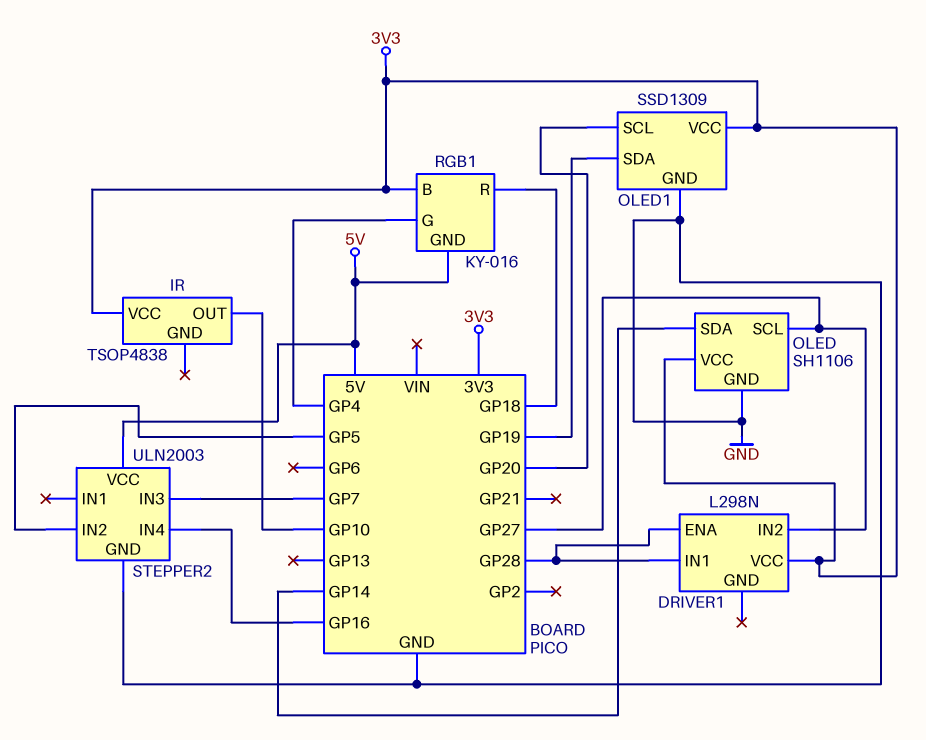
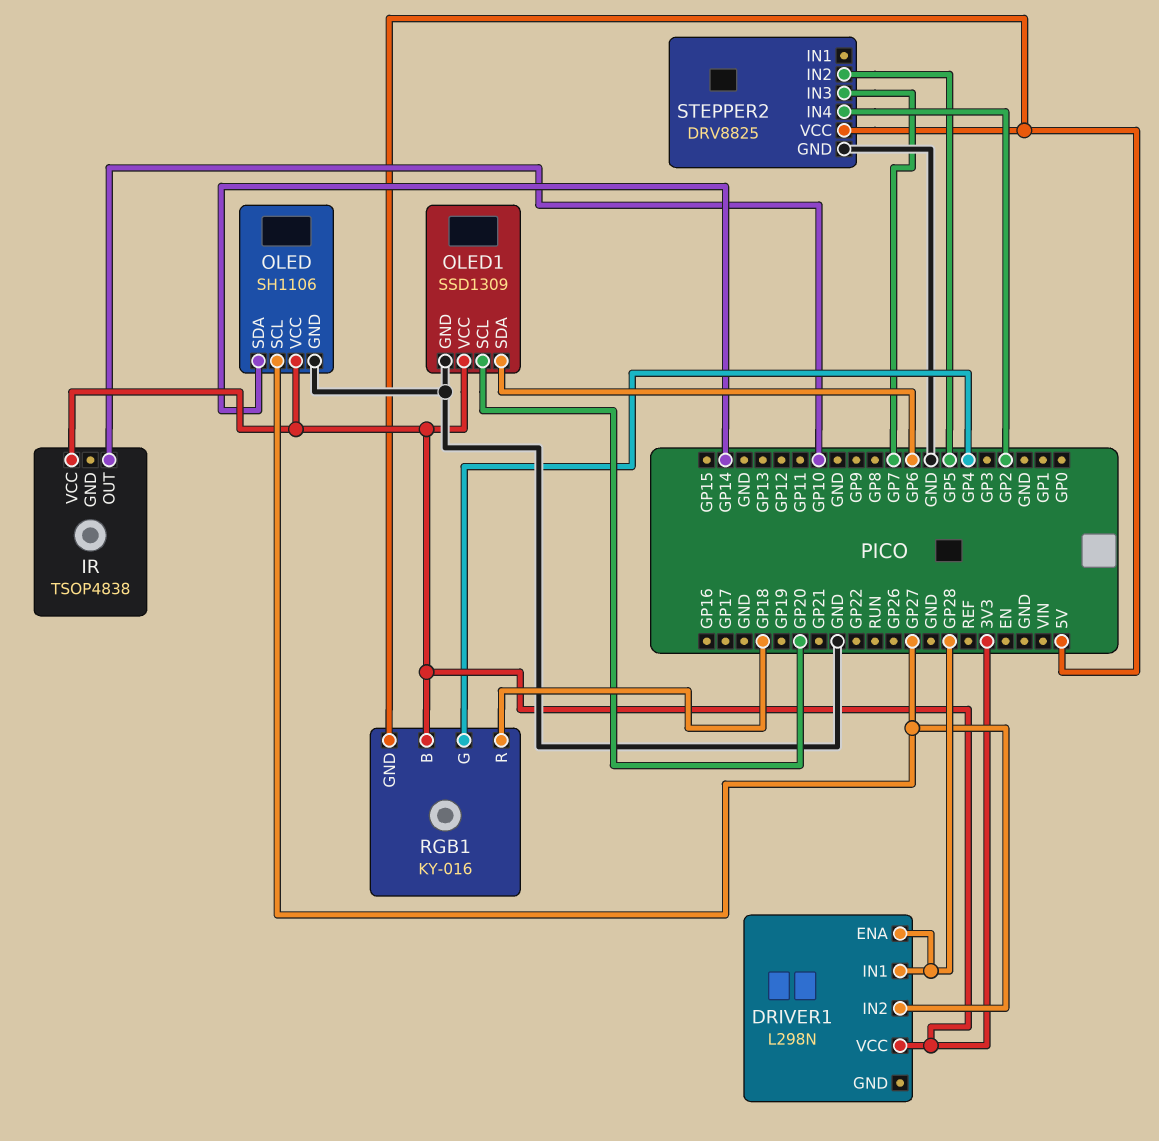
OLED1 pin SDA: GP19 -> GP6
STEPPER2: ULN2003 -> DRV8825
STEPPER2 pin IN4: GP16 -> GP2

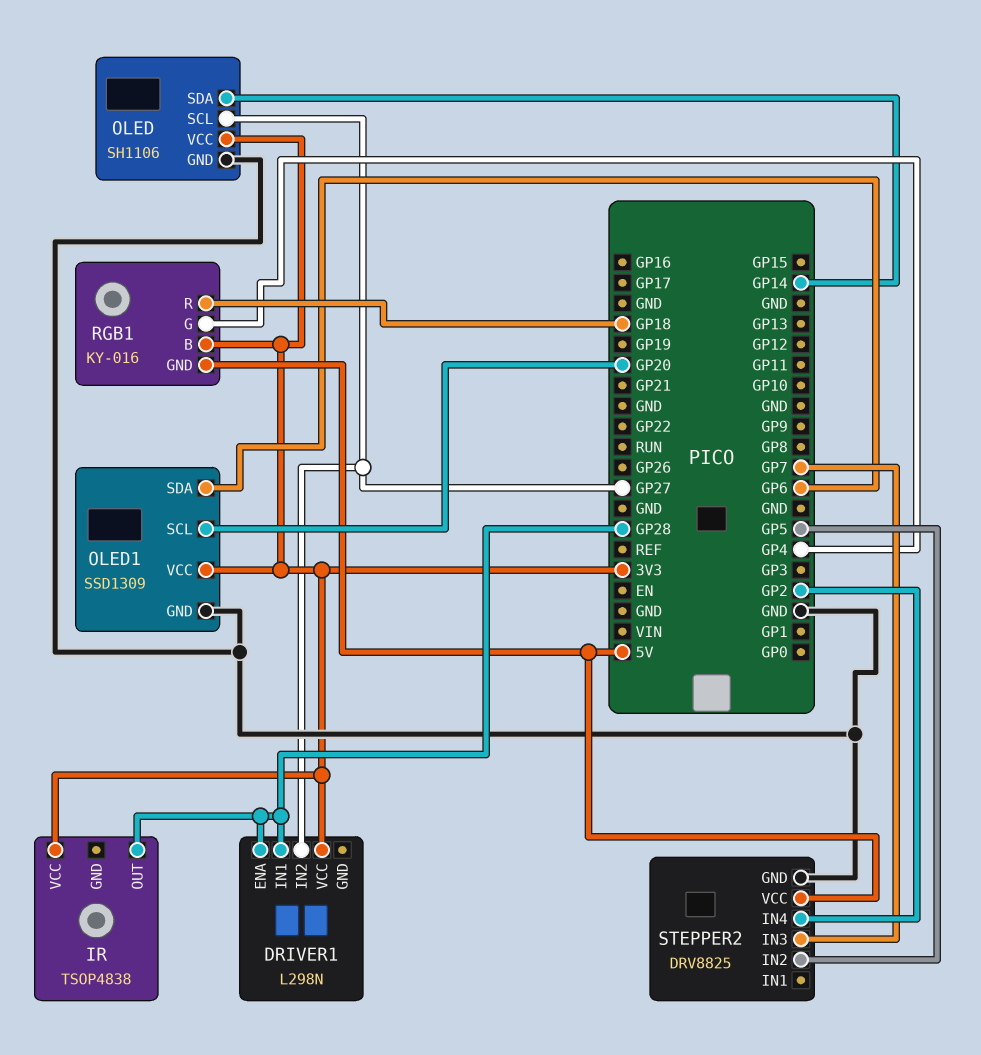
IR pin OUT: GP10 -> GP28

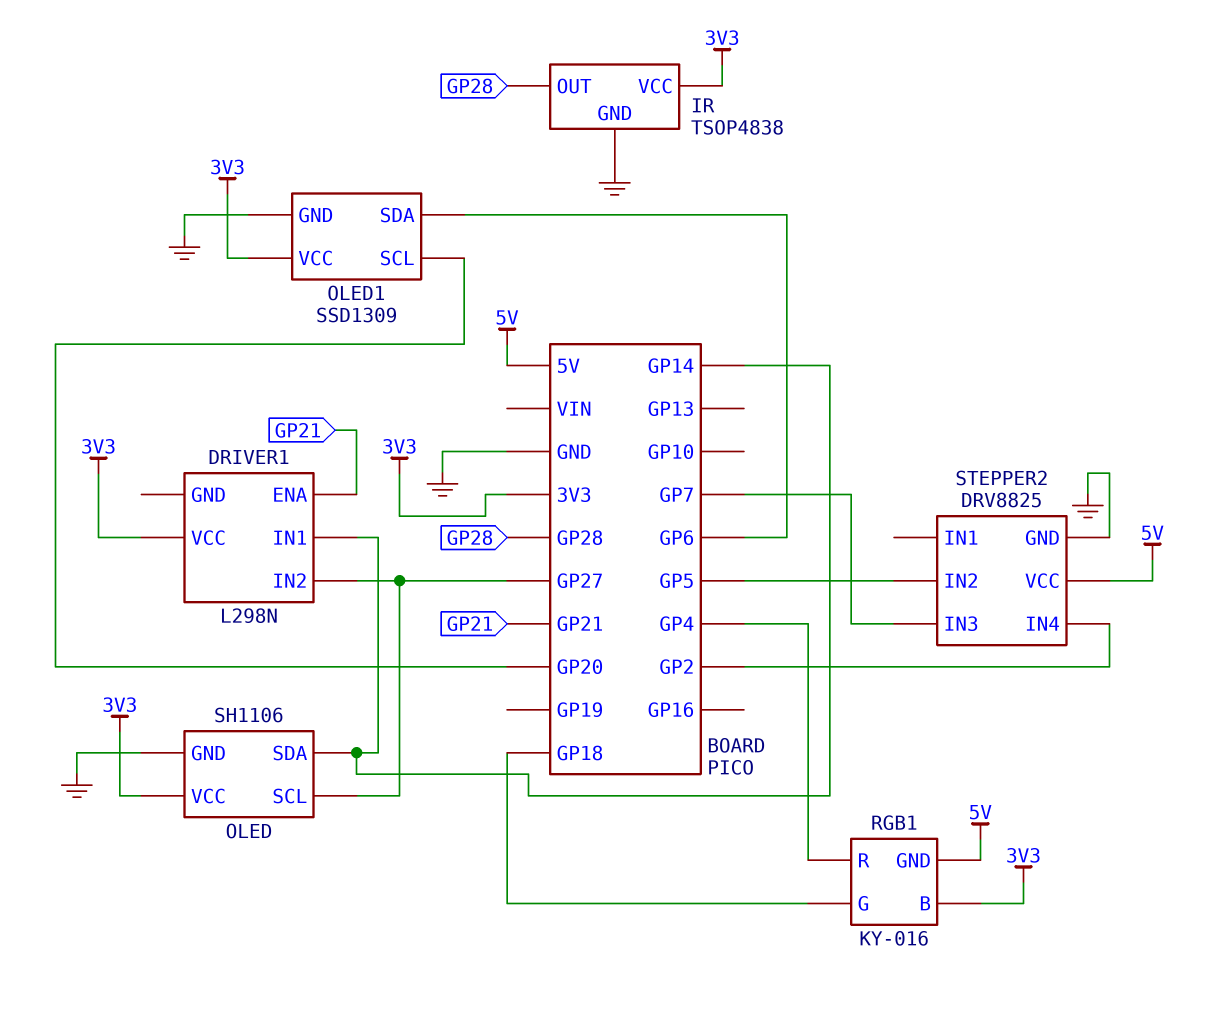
DRIVER1 pin ENA: GP28 -> GP21
DRIVER1 pin IN1: GP28 -> GP14
IR pin GND: none -> GND
RGB1 pin G: GP4 -> GP18
RGB1 pin R: GP18 -> GP4

